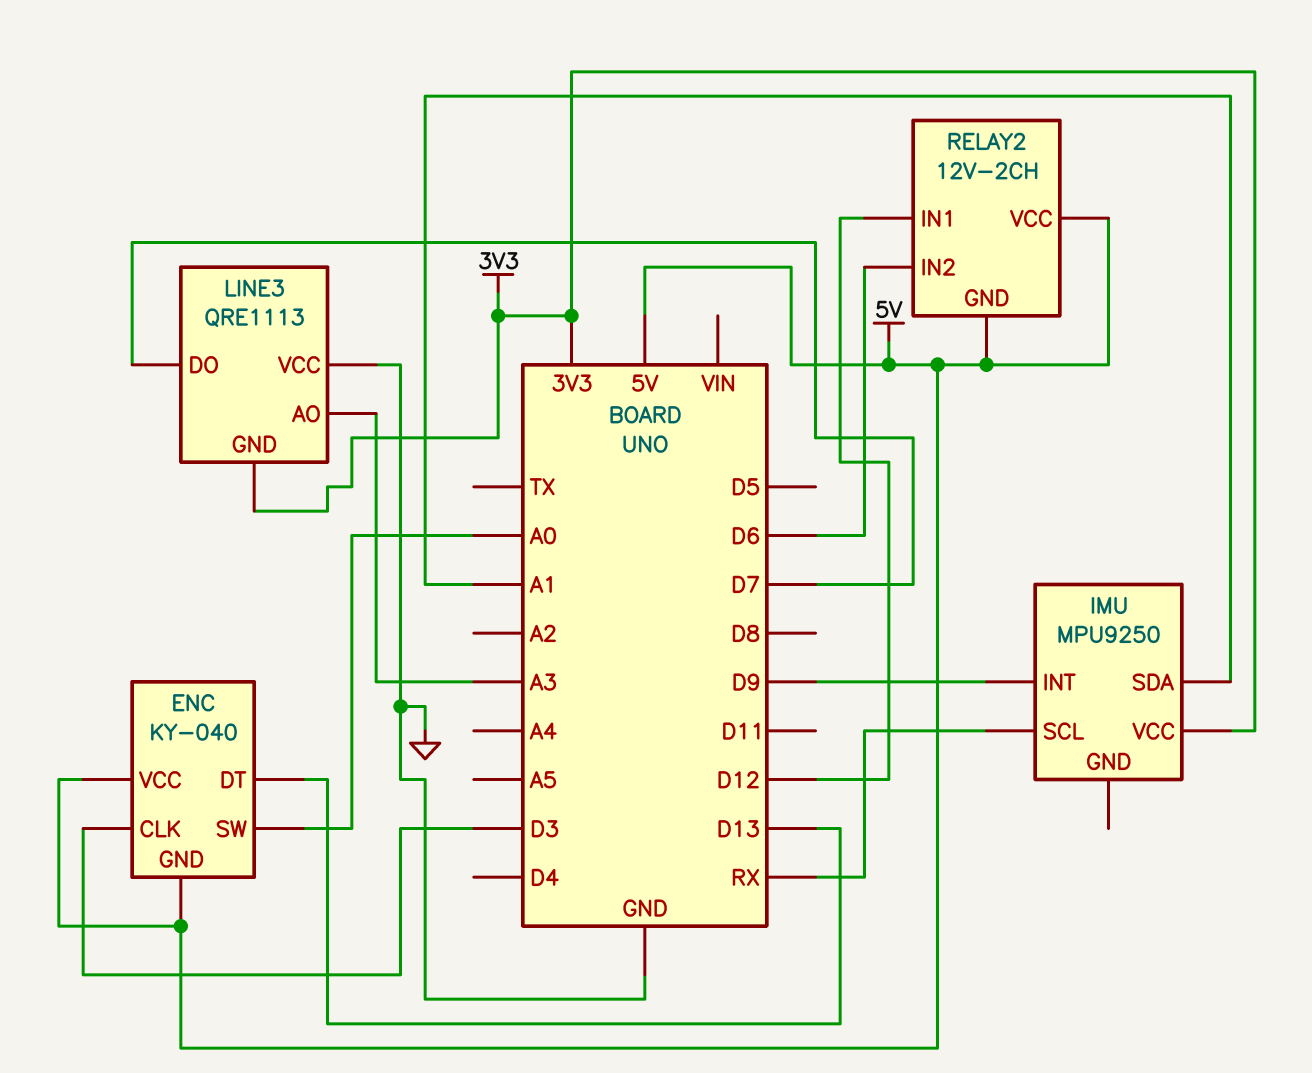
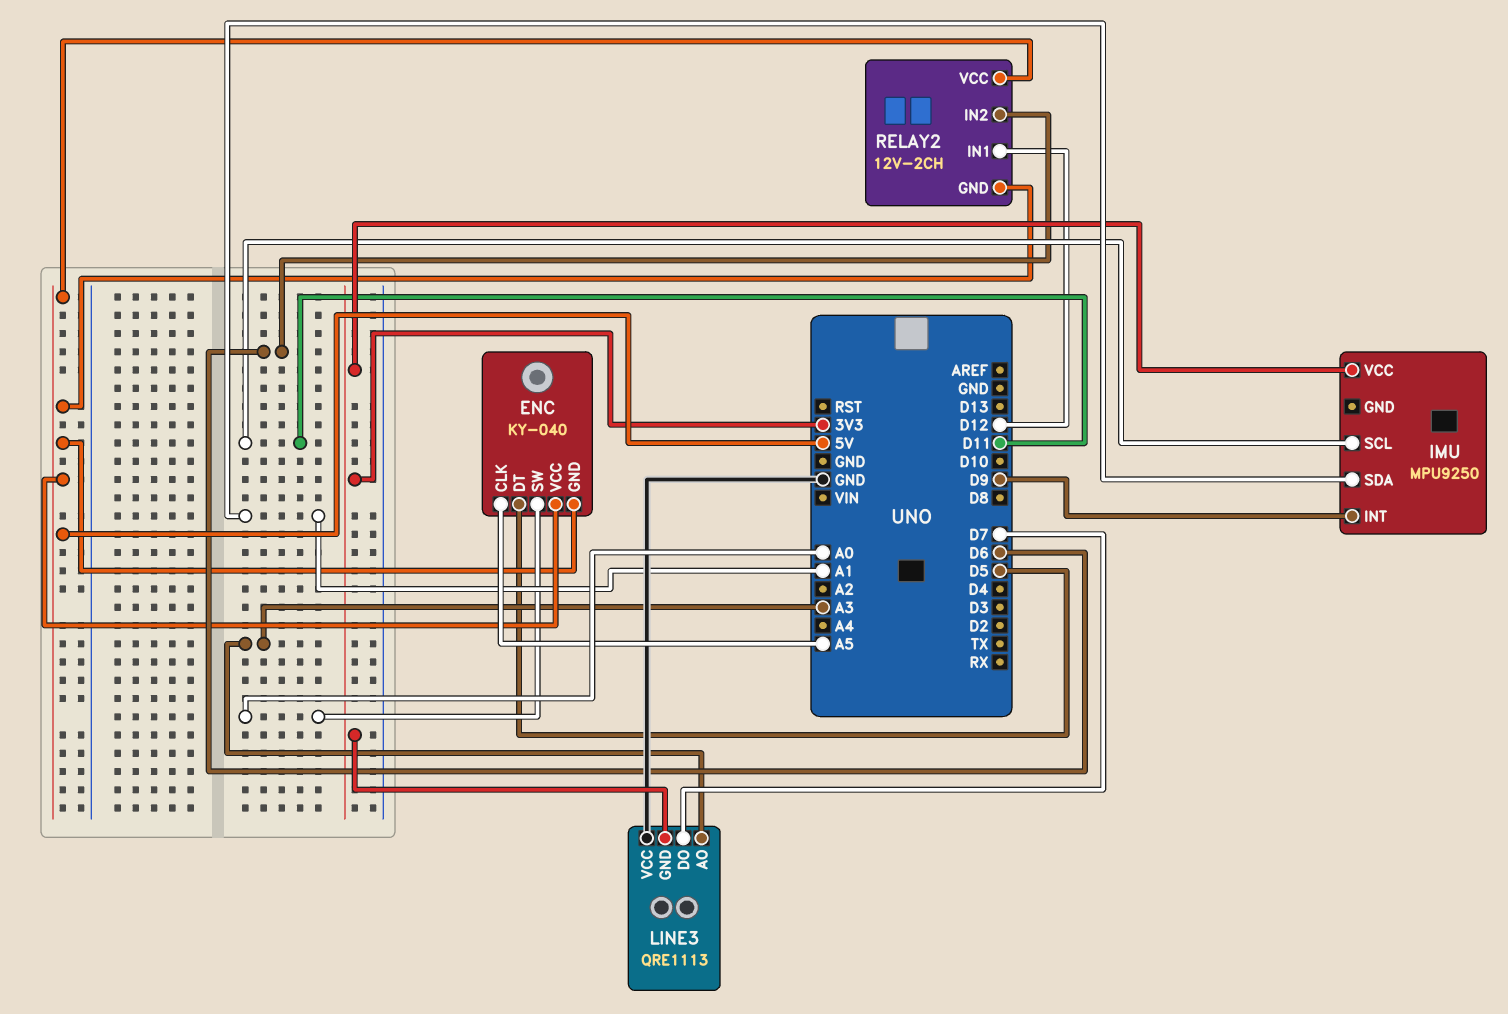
ENC pin CLK: D3 -> A5
ENC pin DT: D13 -> D5
IMU pin SCL: RX -> D11

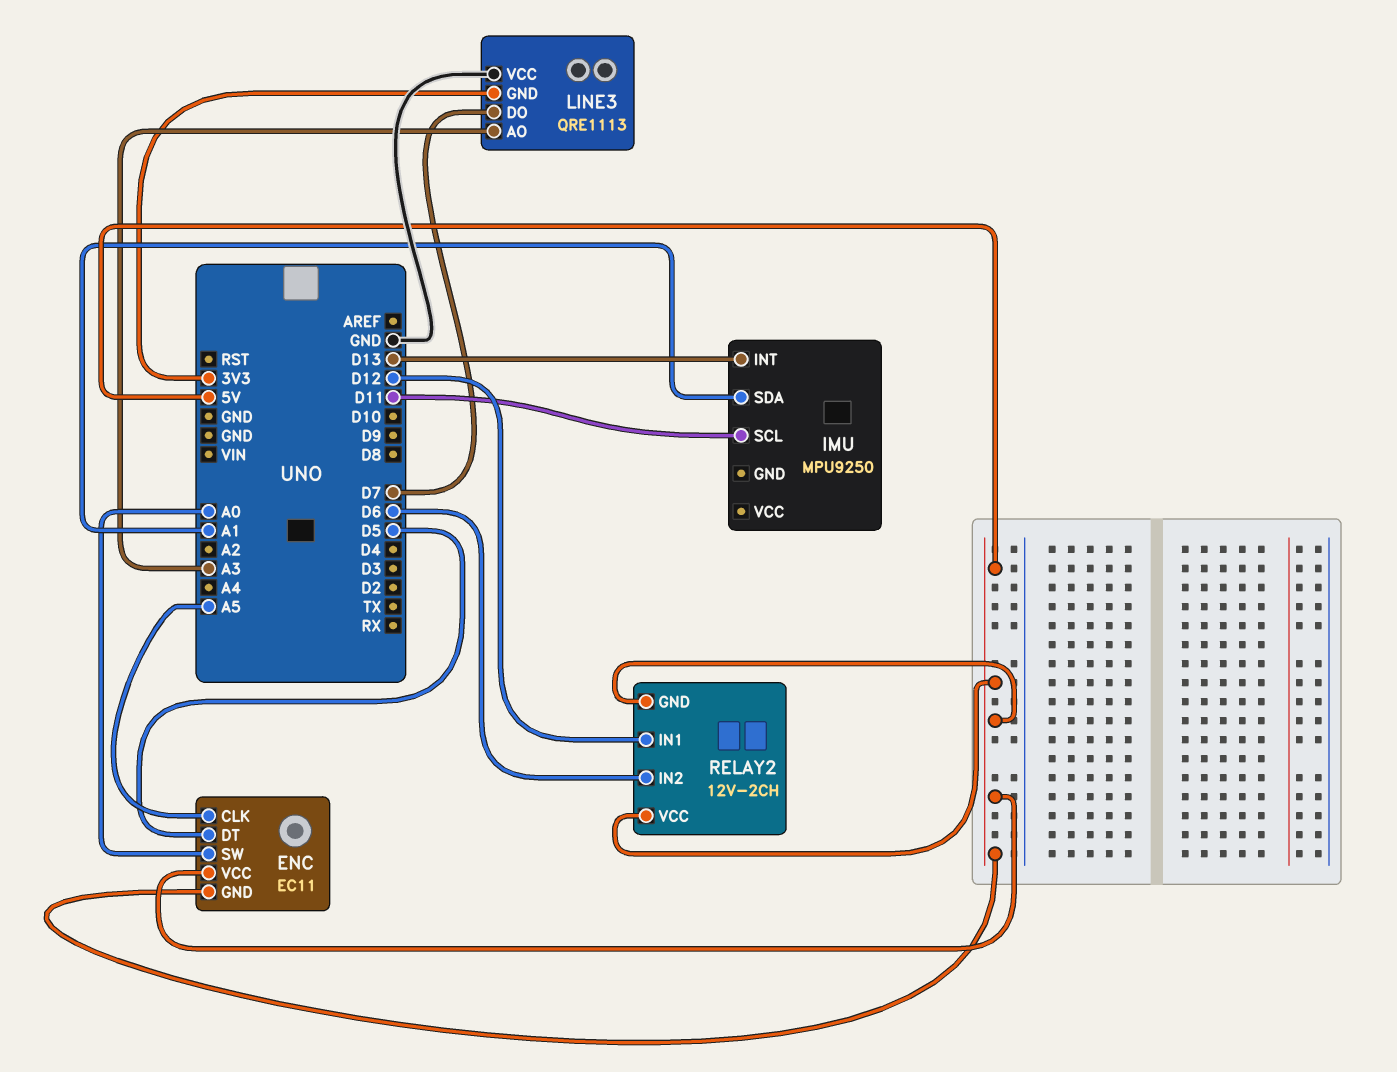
ENC: KY-040 -> EC11
IMU pin INT: D9 -> D13
IMU pin VCC: 3V3 -> none

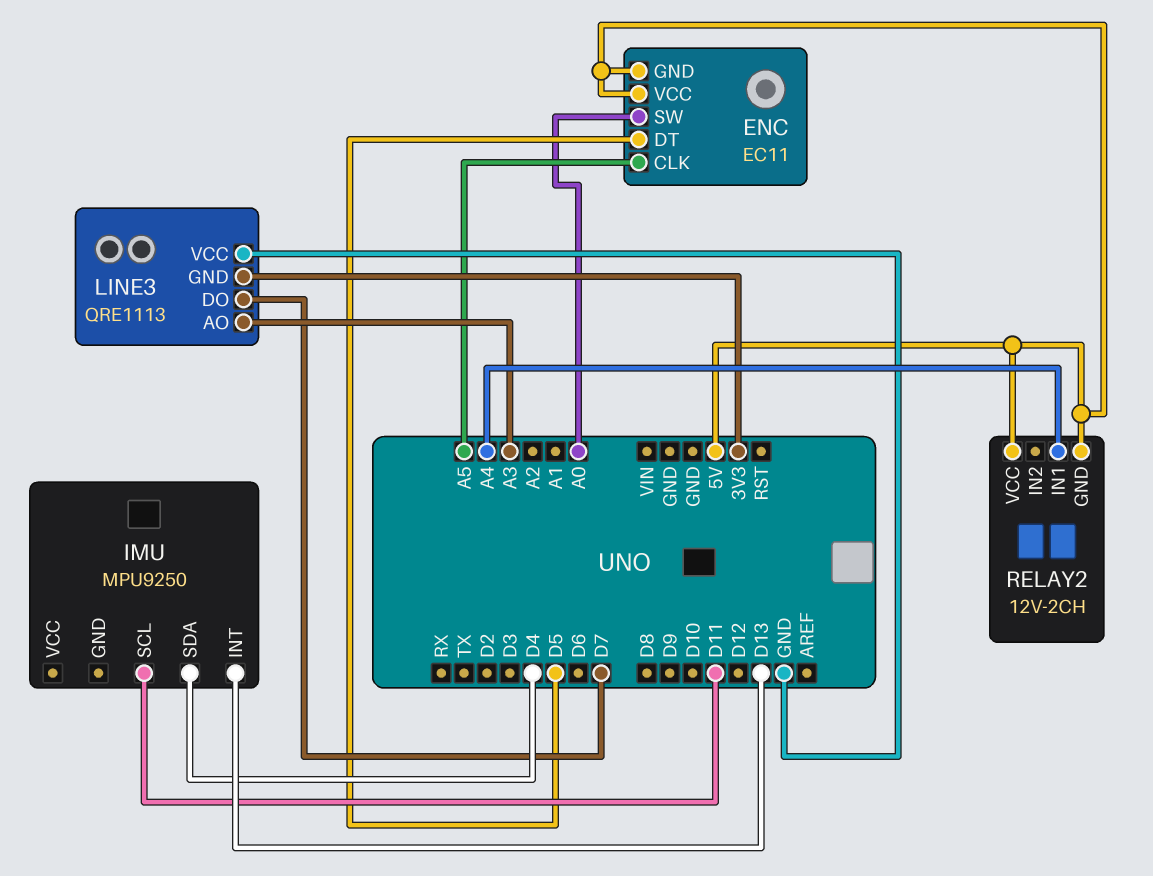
IMU pin SDA: A1 -> D4
RELAY2 pin IN1: D12 -> A4
RELAY2 pin IN2: D6 -> none

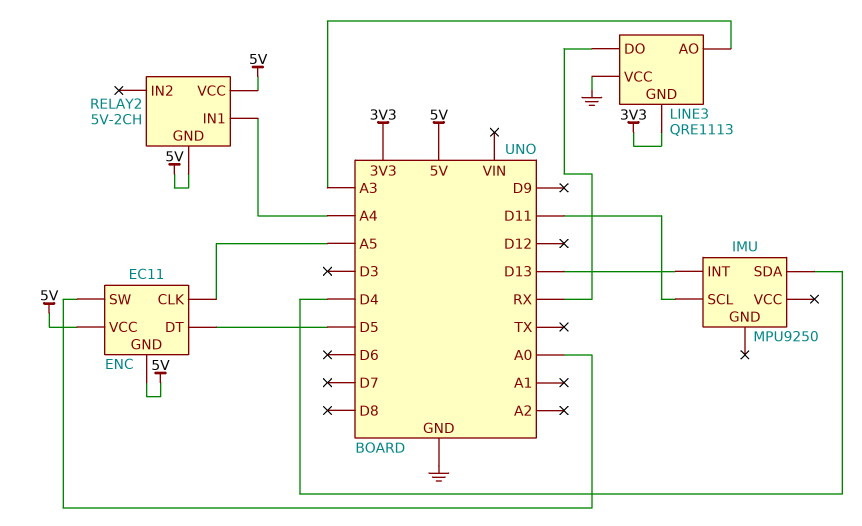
LINE3 pin DO: D7 -> RX
RELAY2: 12V-2CH -> 5V-2CH

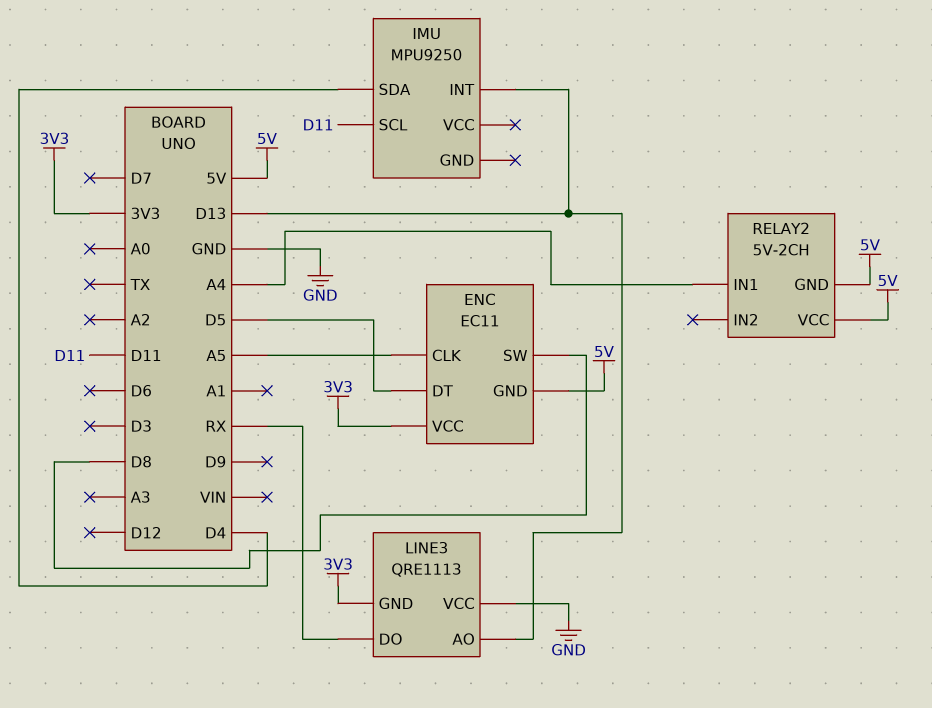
ENC pin SW: A0 -> D8
ENC pin VCC: 5V -> 3V3
LINE3 pin AO: A3 -> D13

